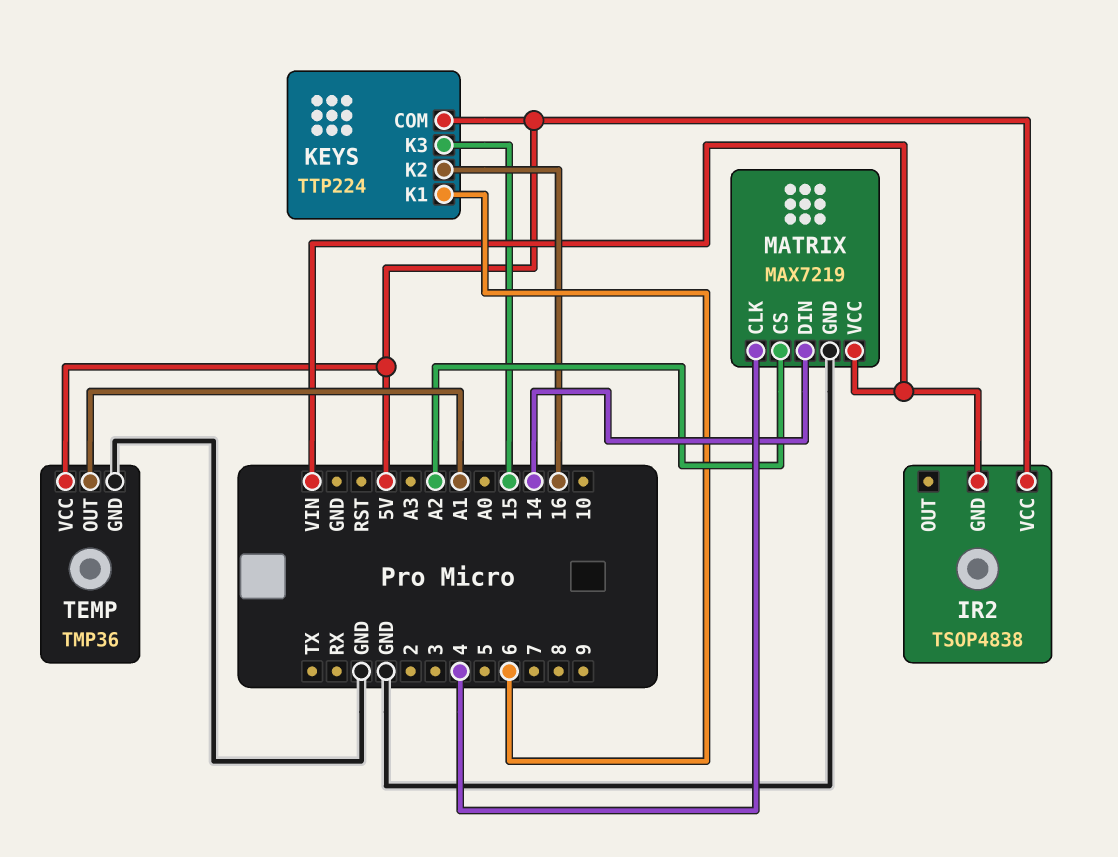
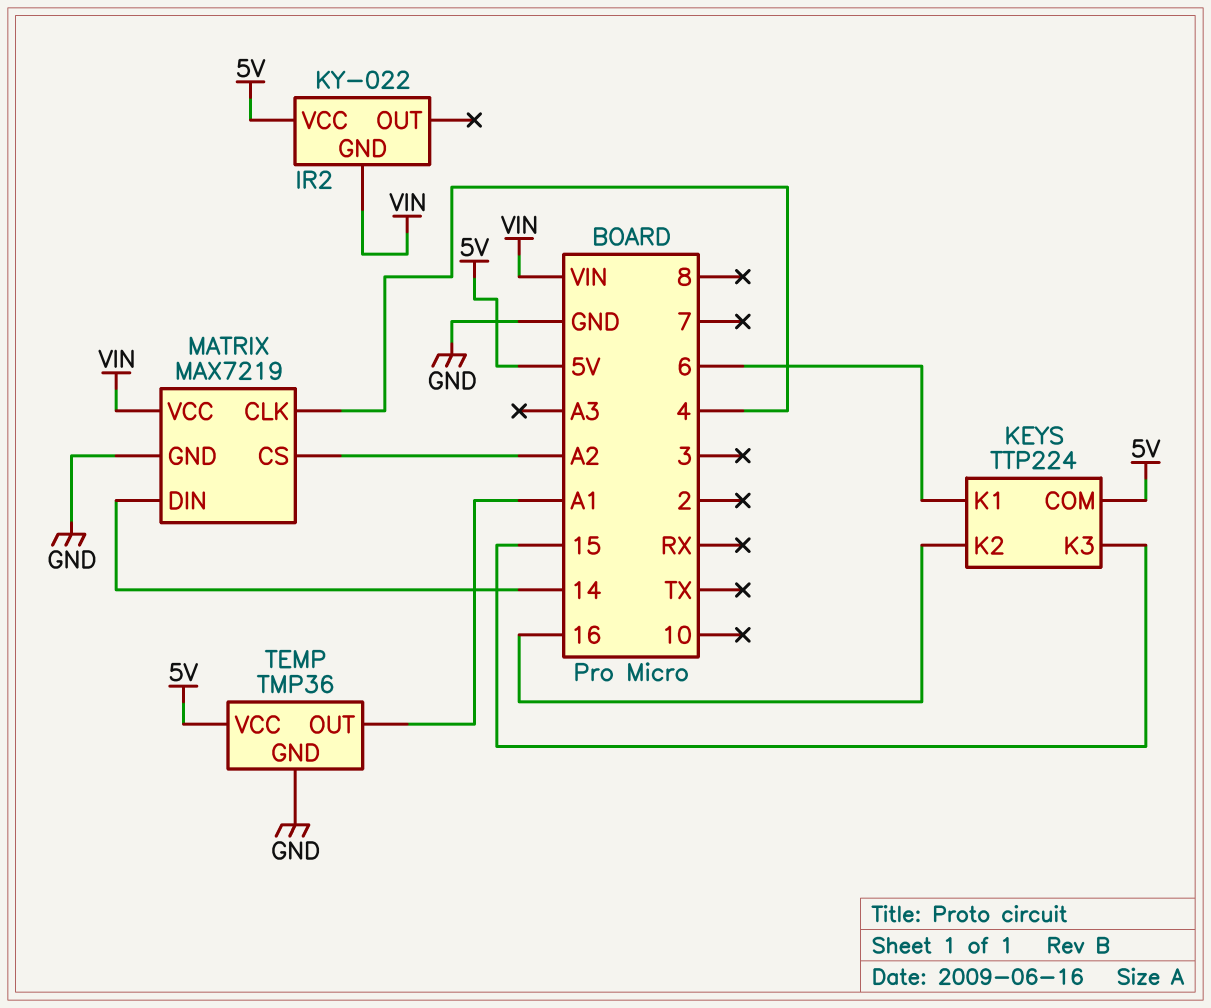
IR2: TSOP4838 -> KY-022

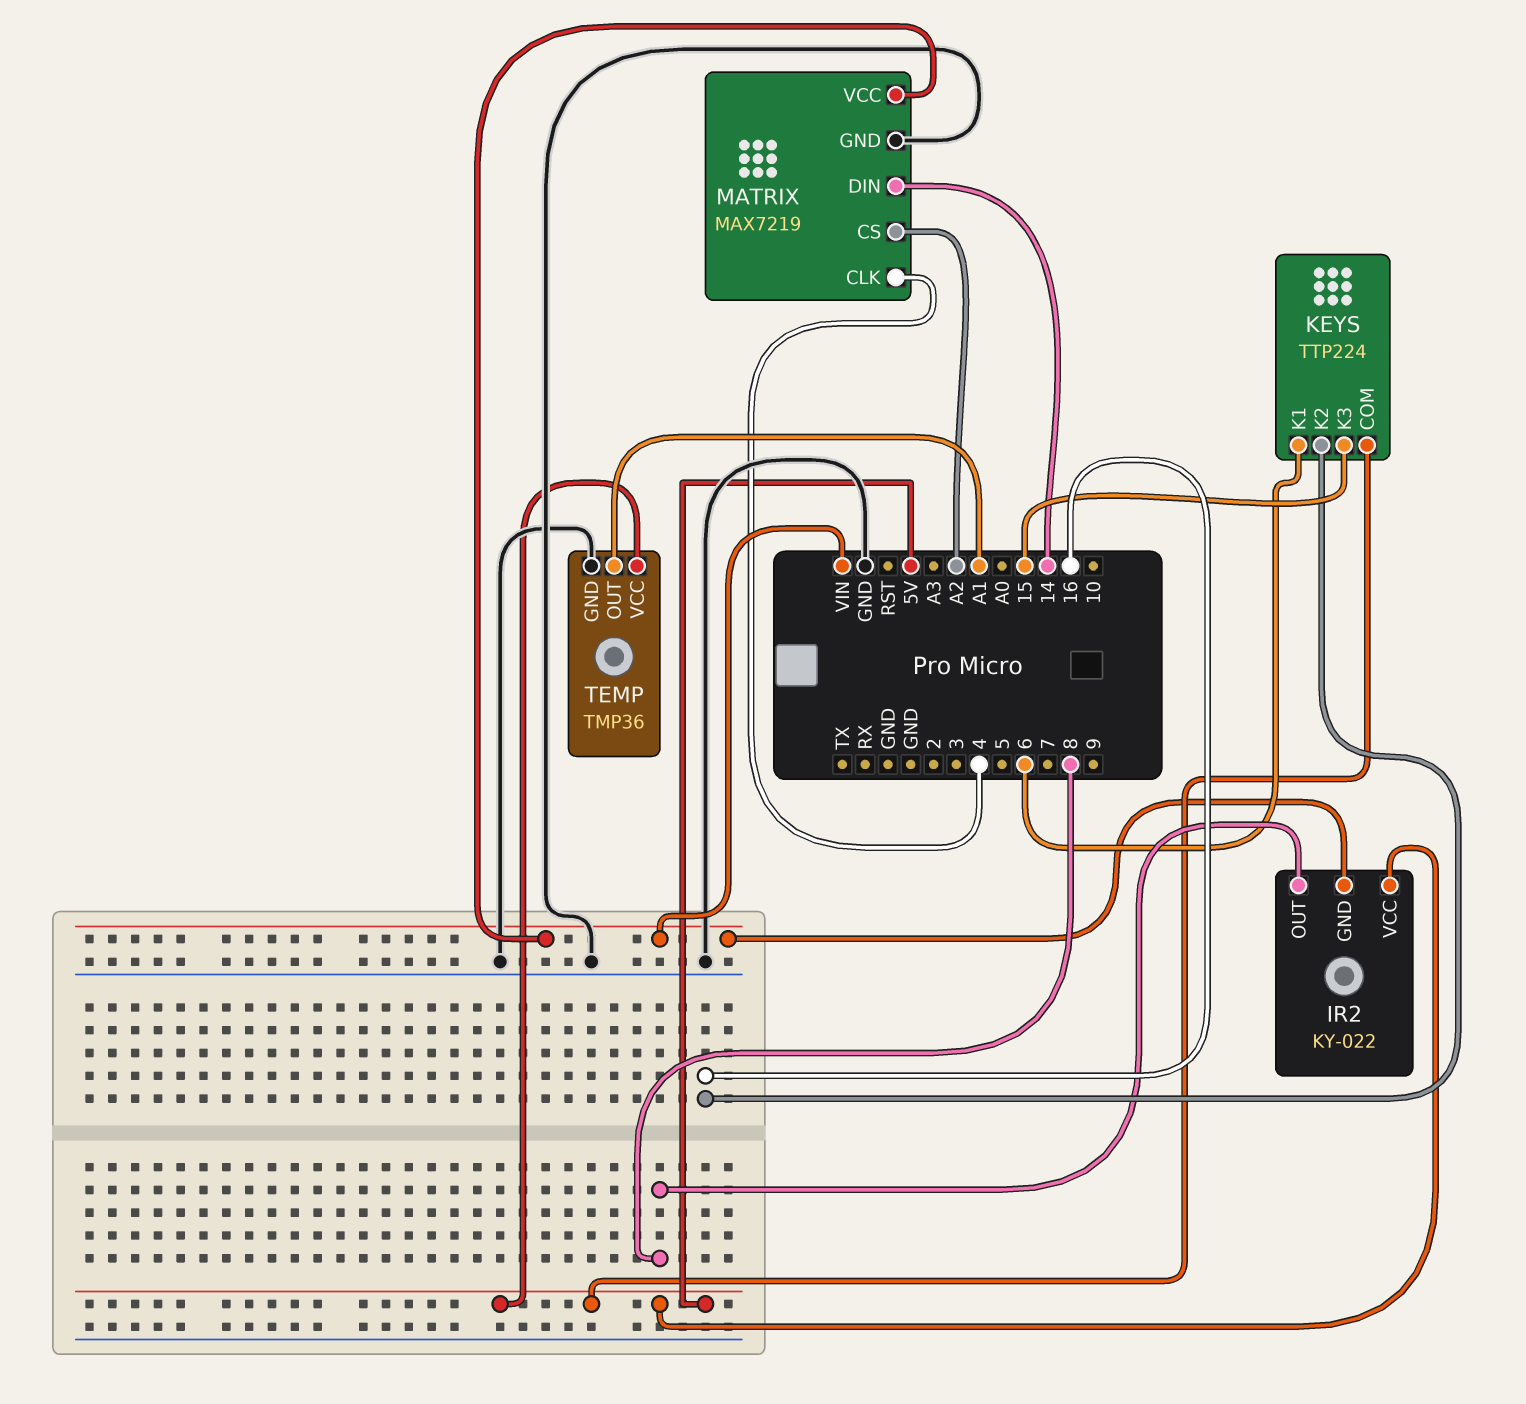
IR2 pin OUT: none -> 8

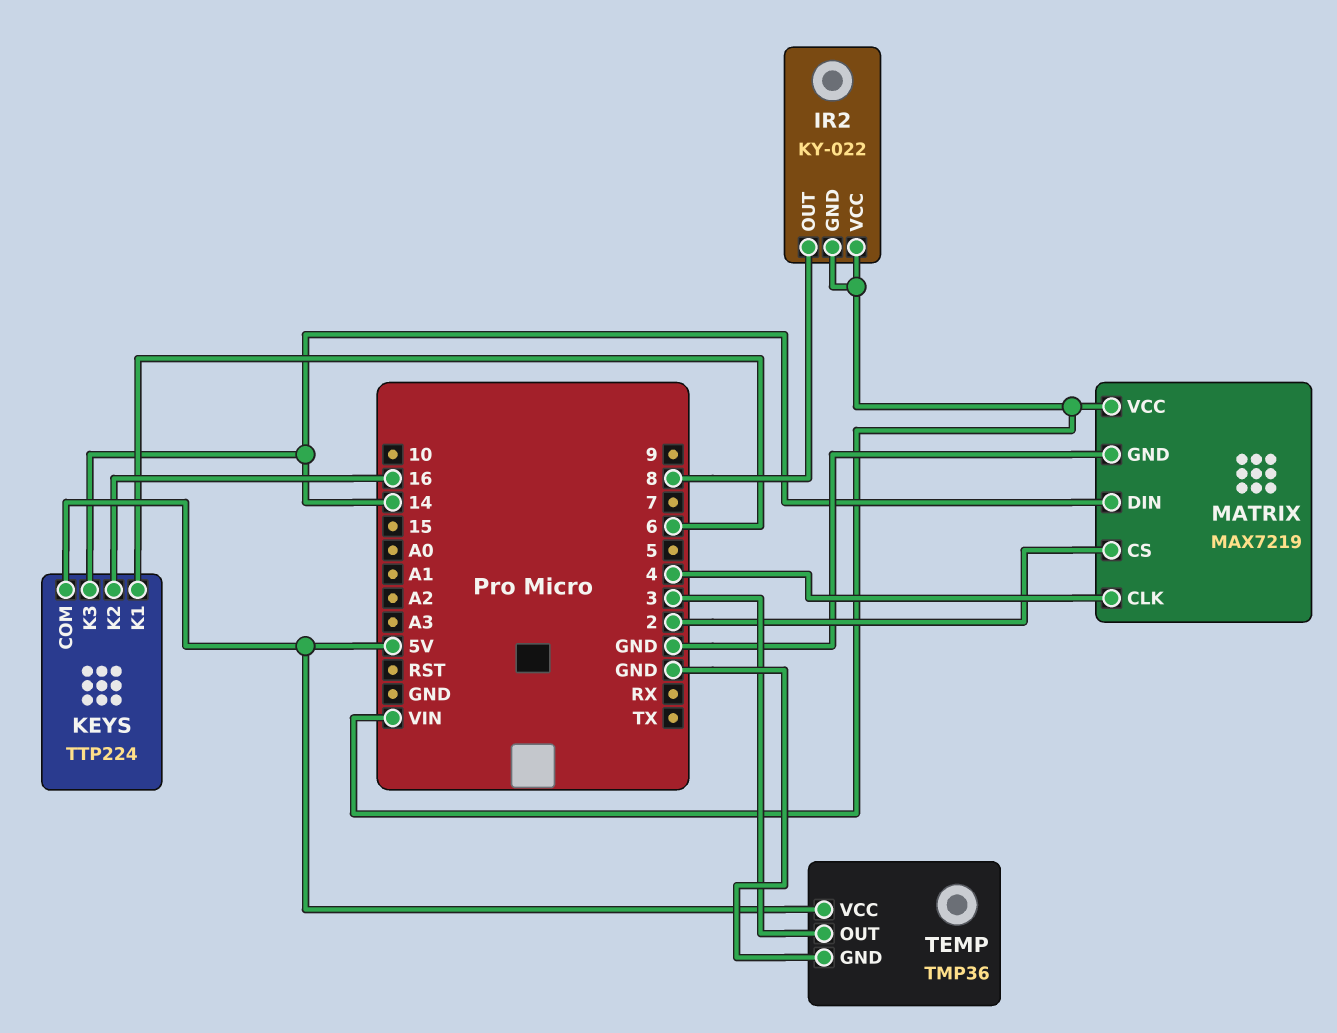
IR2 pin VCC: 5V -> VIN
KEYS pin K3: 15 -> 14
MATRIX pin CS: A2 -> 2
TEMP pin OUT: A1 -> 3

